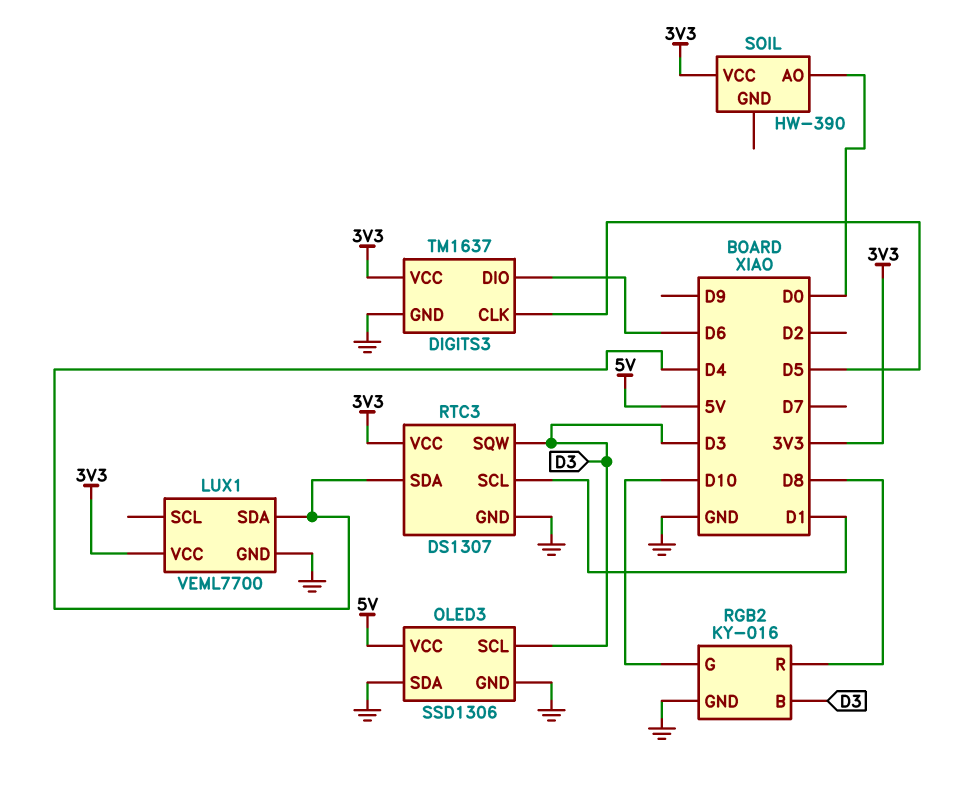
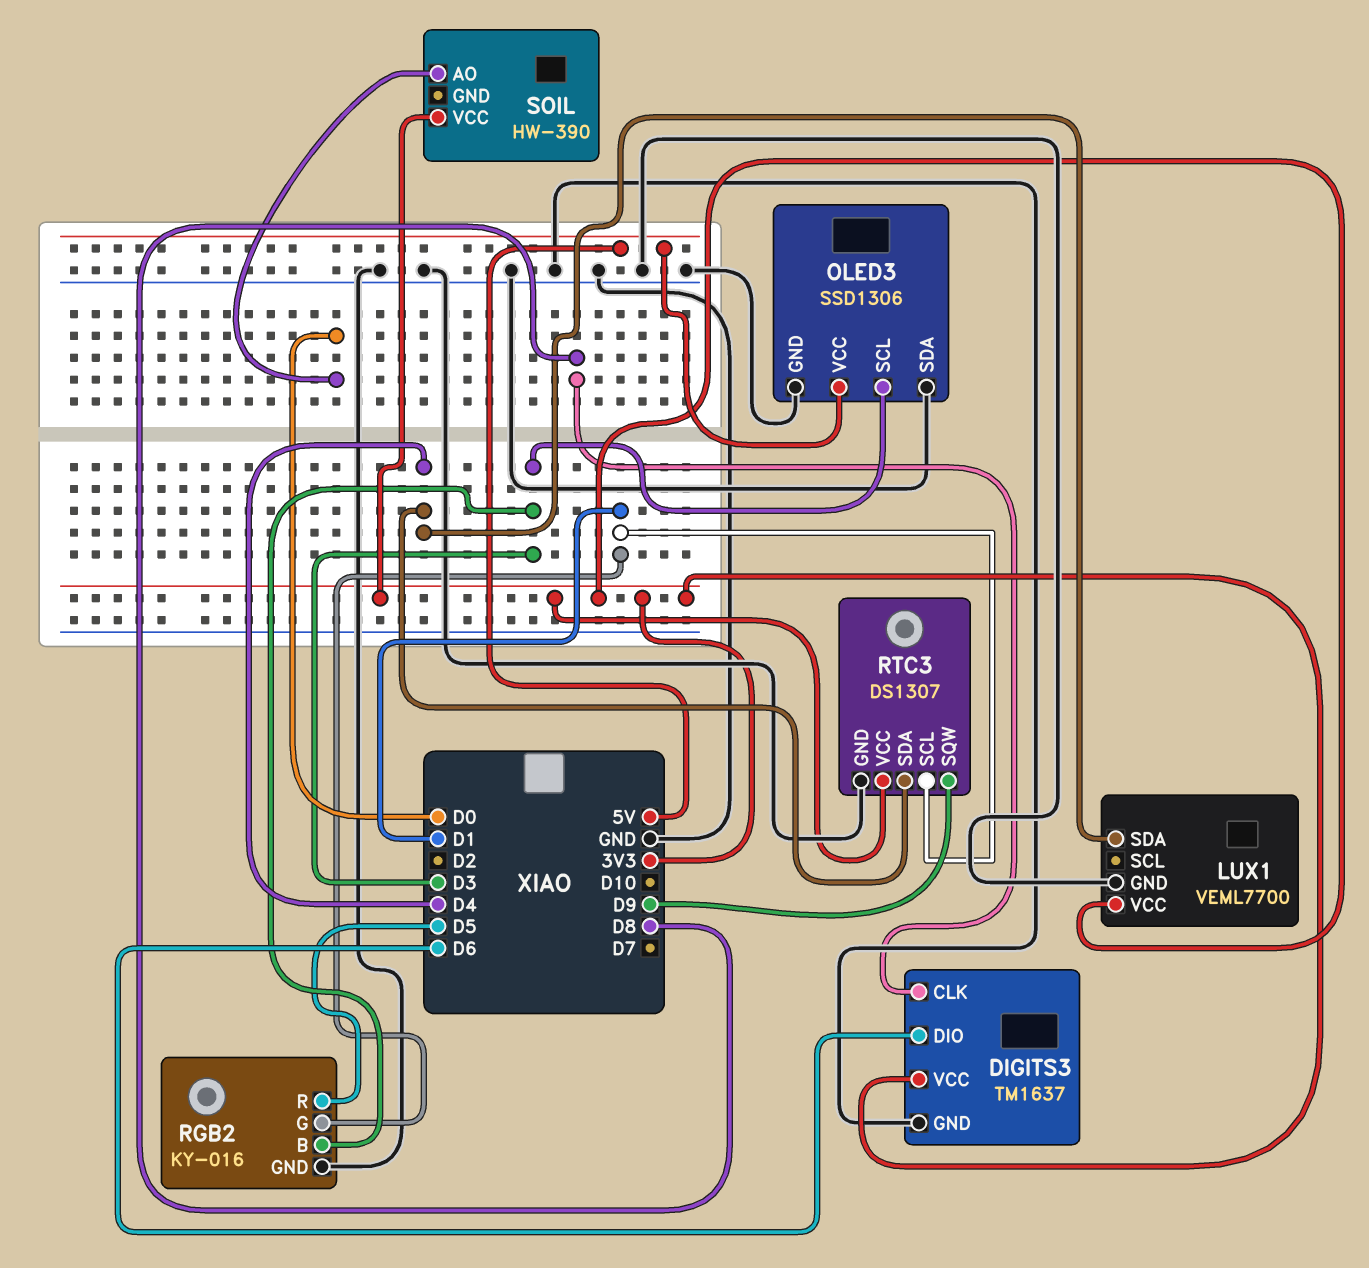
DIGITS3 pin CLK: D5 -> D8
RGB2 pin G: D10 -> D1
RGB2 pin R: D8 -> D5
RTC3 pin SQW: D3 -> D9

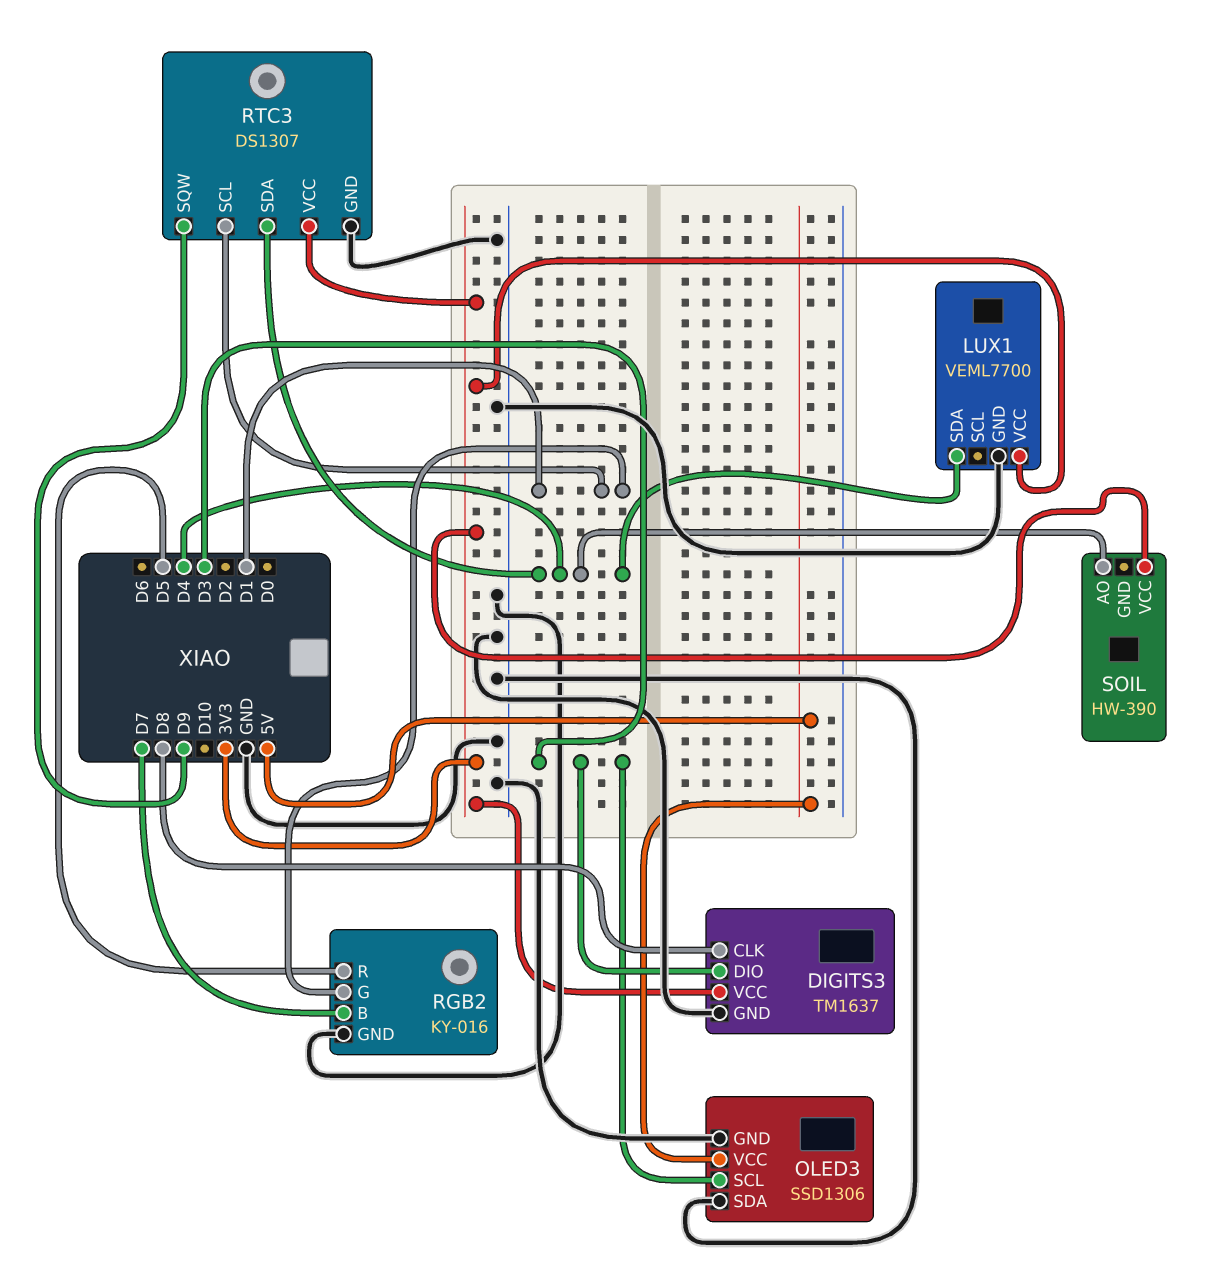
DIGITS3 pin DIO: D6 -> D3
RGB2 pin B: D3 -> D7
SOIL pin AO: D0 -> D4

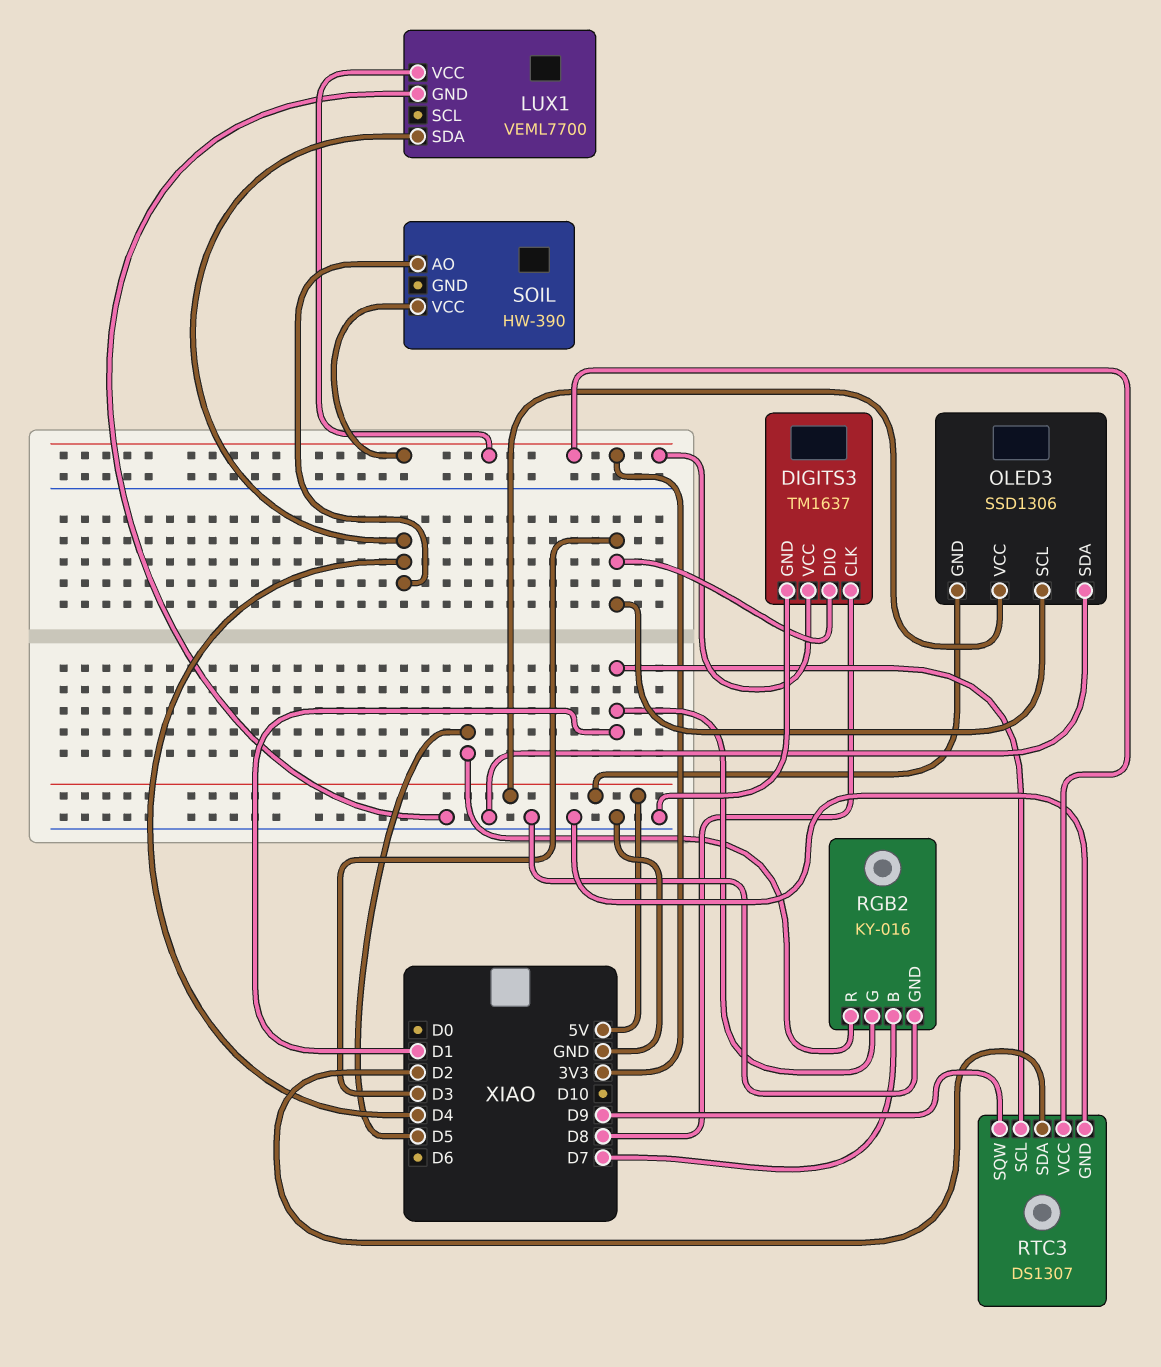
OLED3 pin GND: GND -> 5V
RTC3 pin SDA: D4 -> D2

